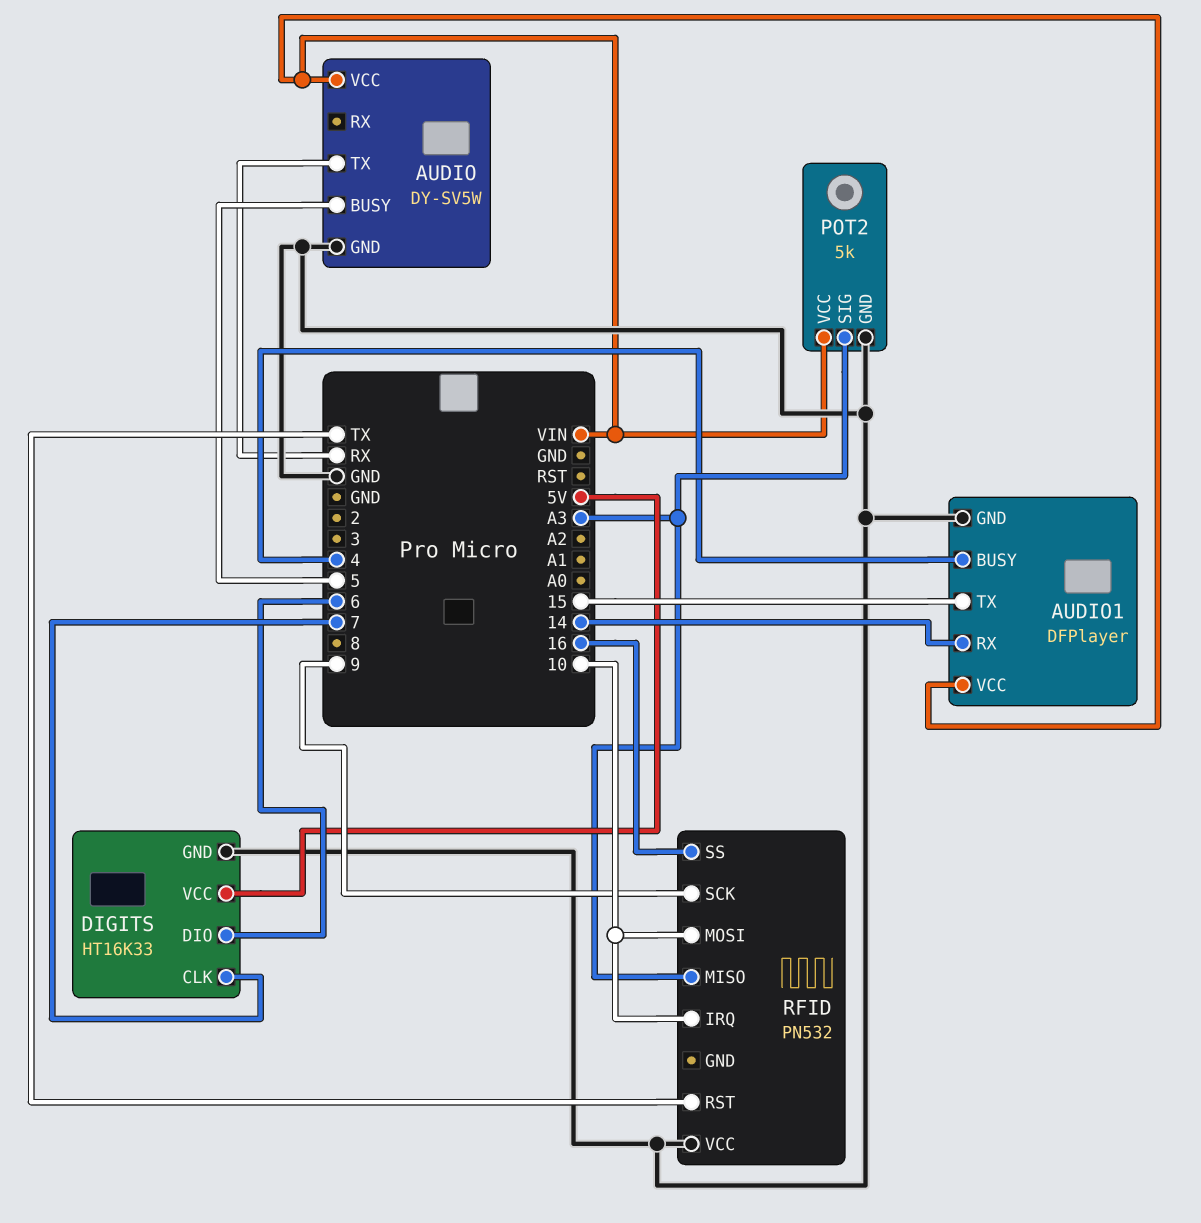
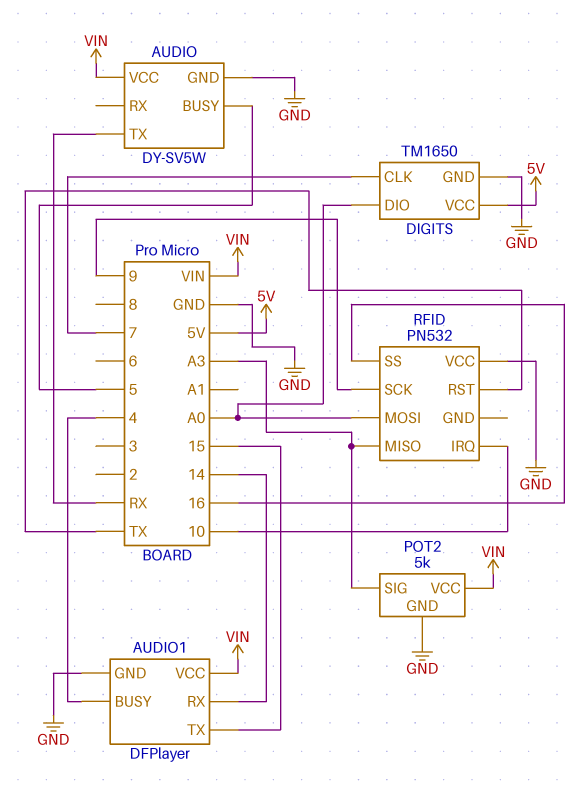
DIGITS: HT16K33 -> TM1650
DIGITS pin DIO: 6 -> A0
RFID pin MOSI: 10 -> A0

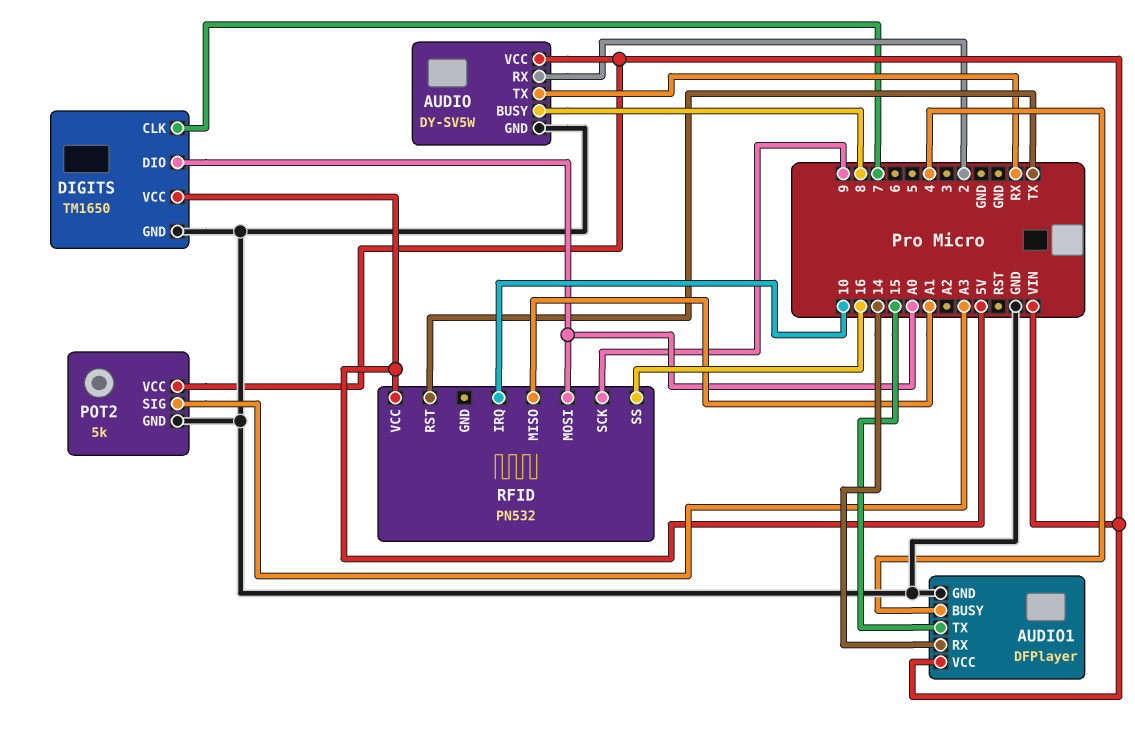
AUDIO pin BUSY: 5 -> 8
AUDIO pin RX: none -> 2
RFID pin MISO: A3 -> A1
RFID pin VCC: GND -> 5V

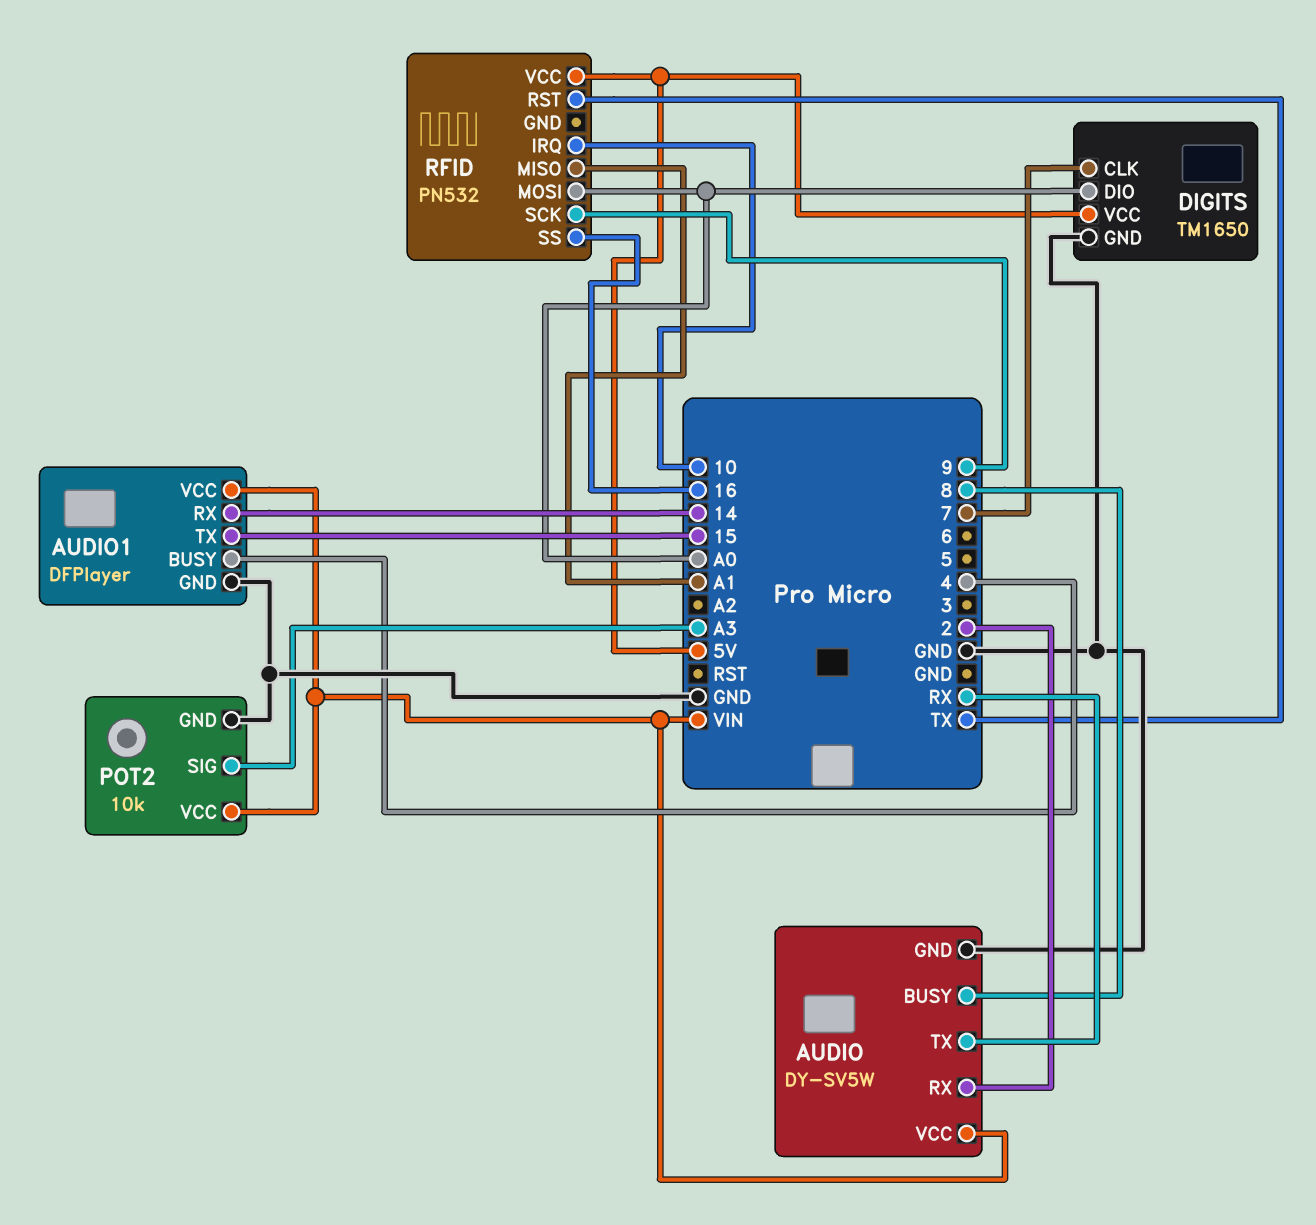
POT2: 5k -> 10k

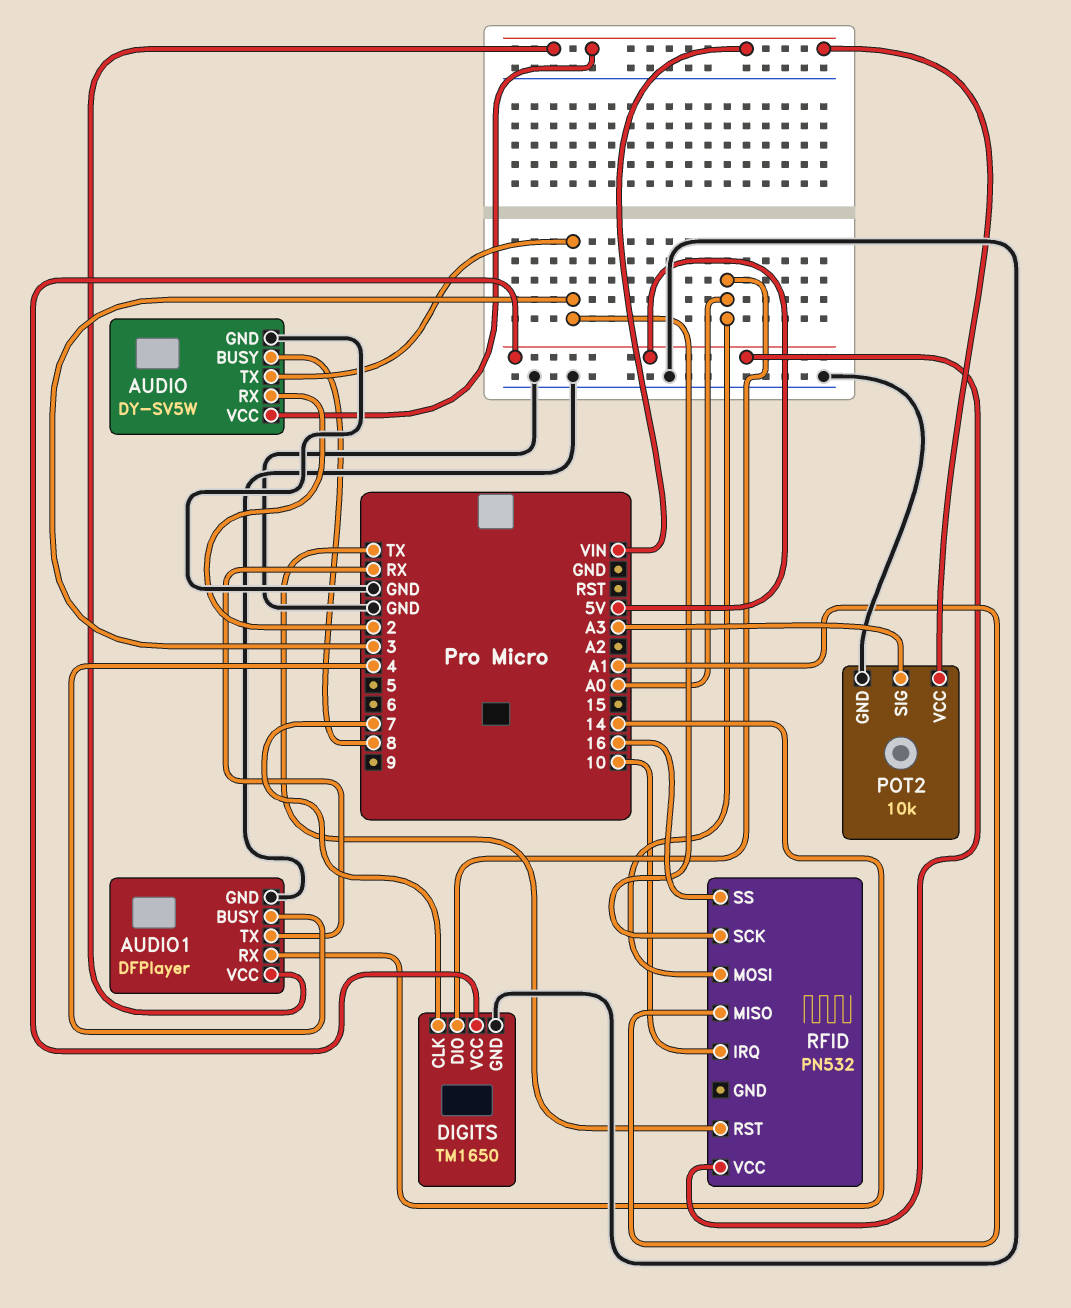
AUDIO pin TX: RX -> 3
AUDIO1 pin TX: 15 -> RX
RFID pin SCK: 9 -> 3

